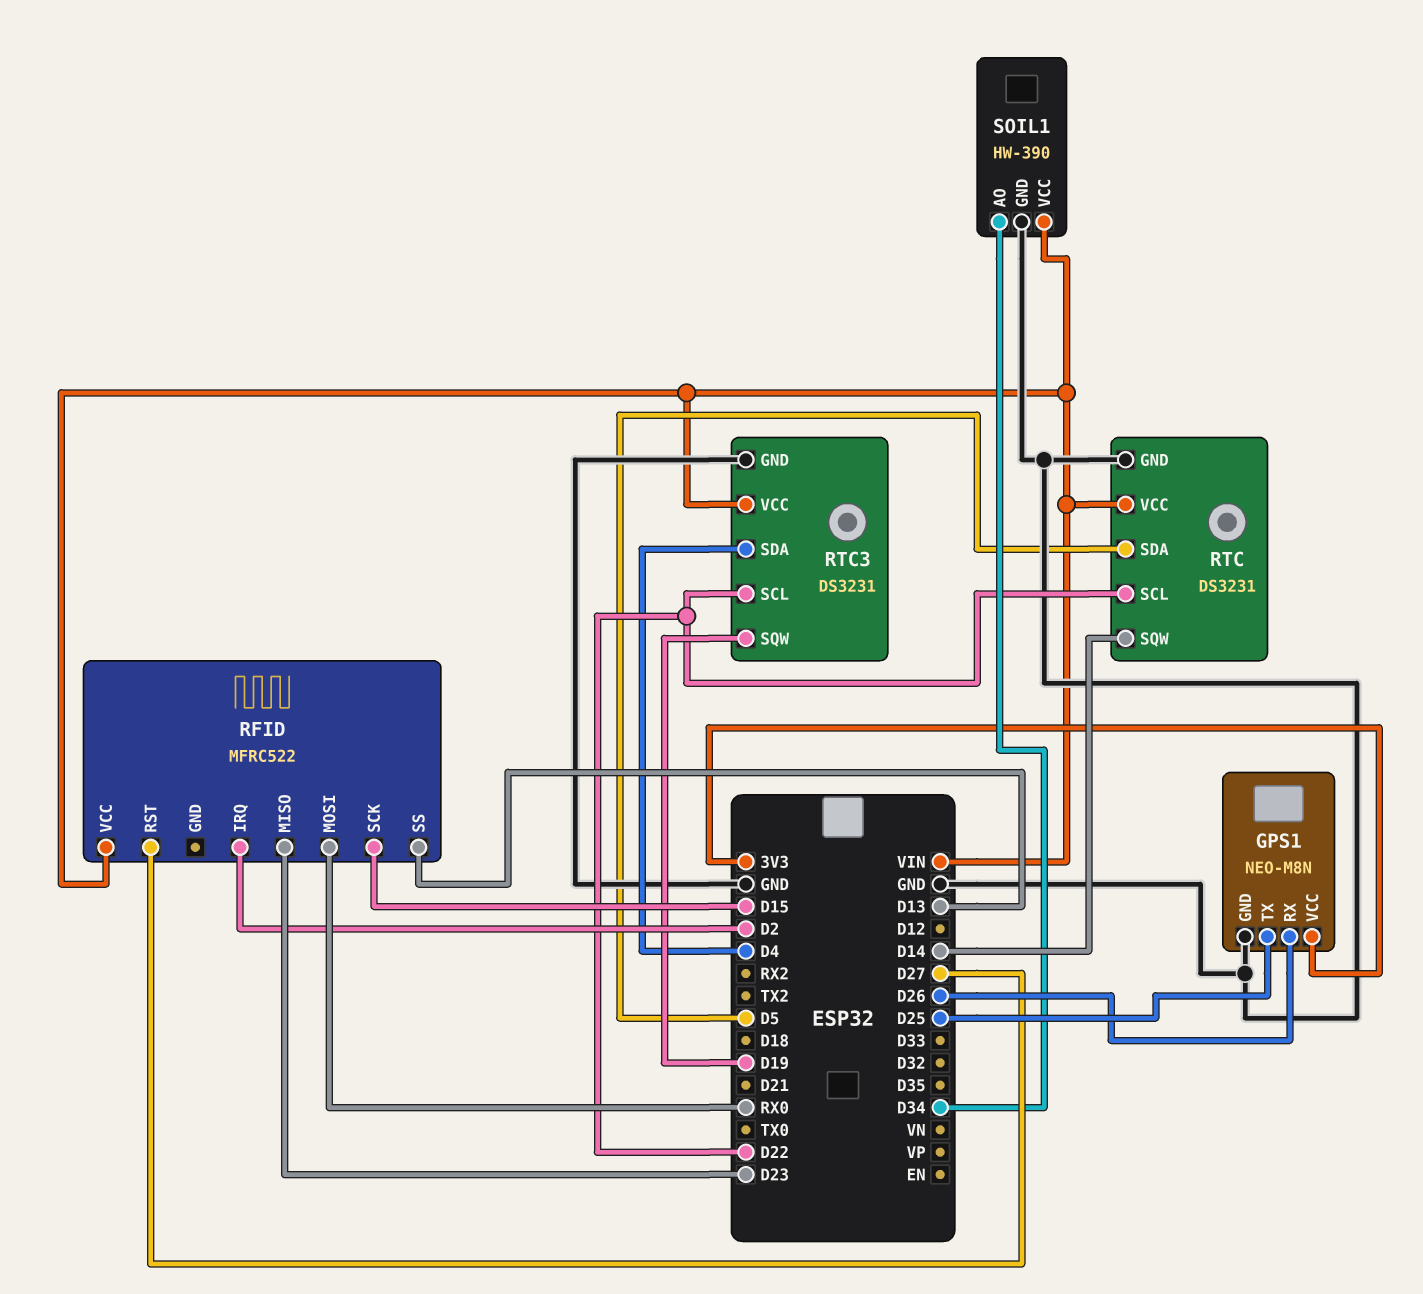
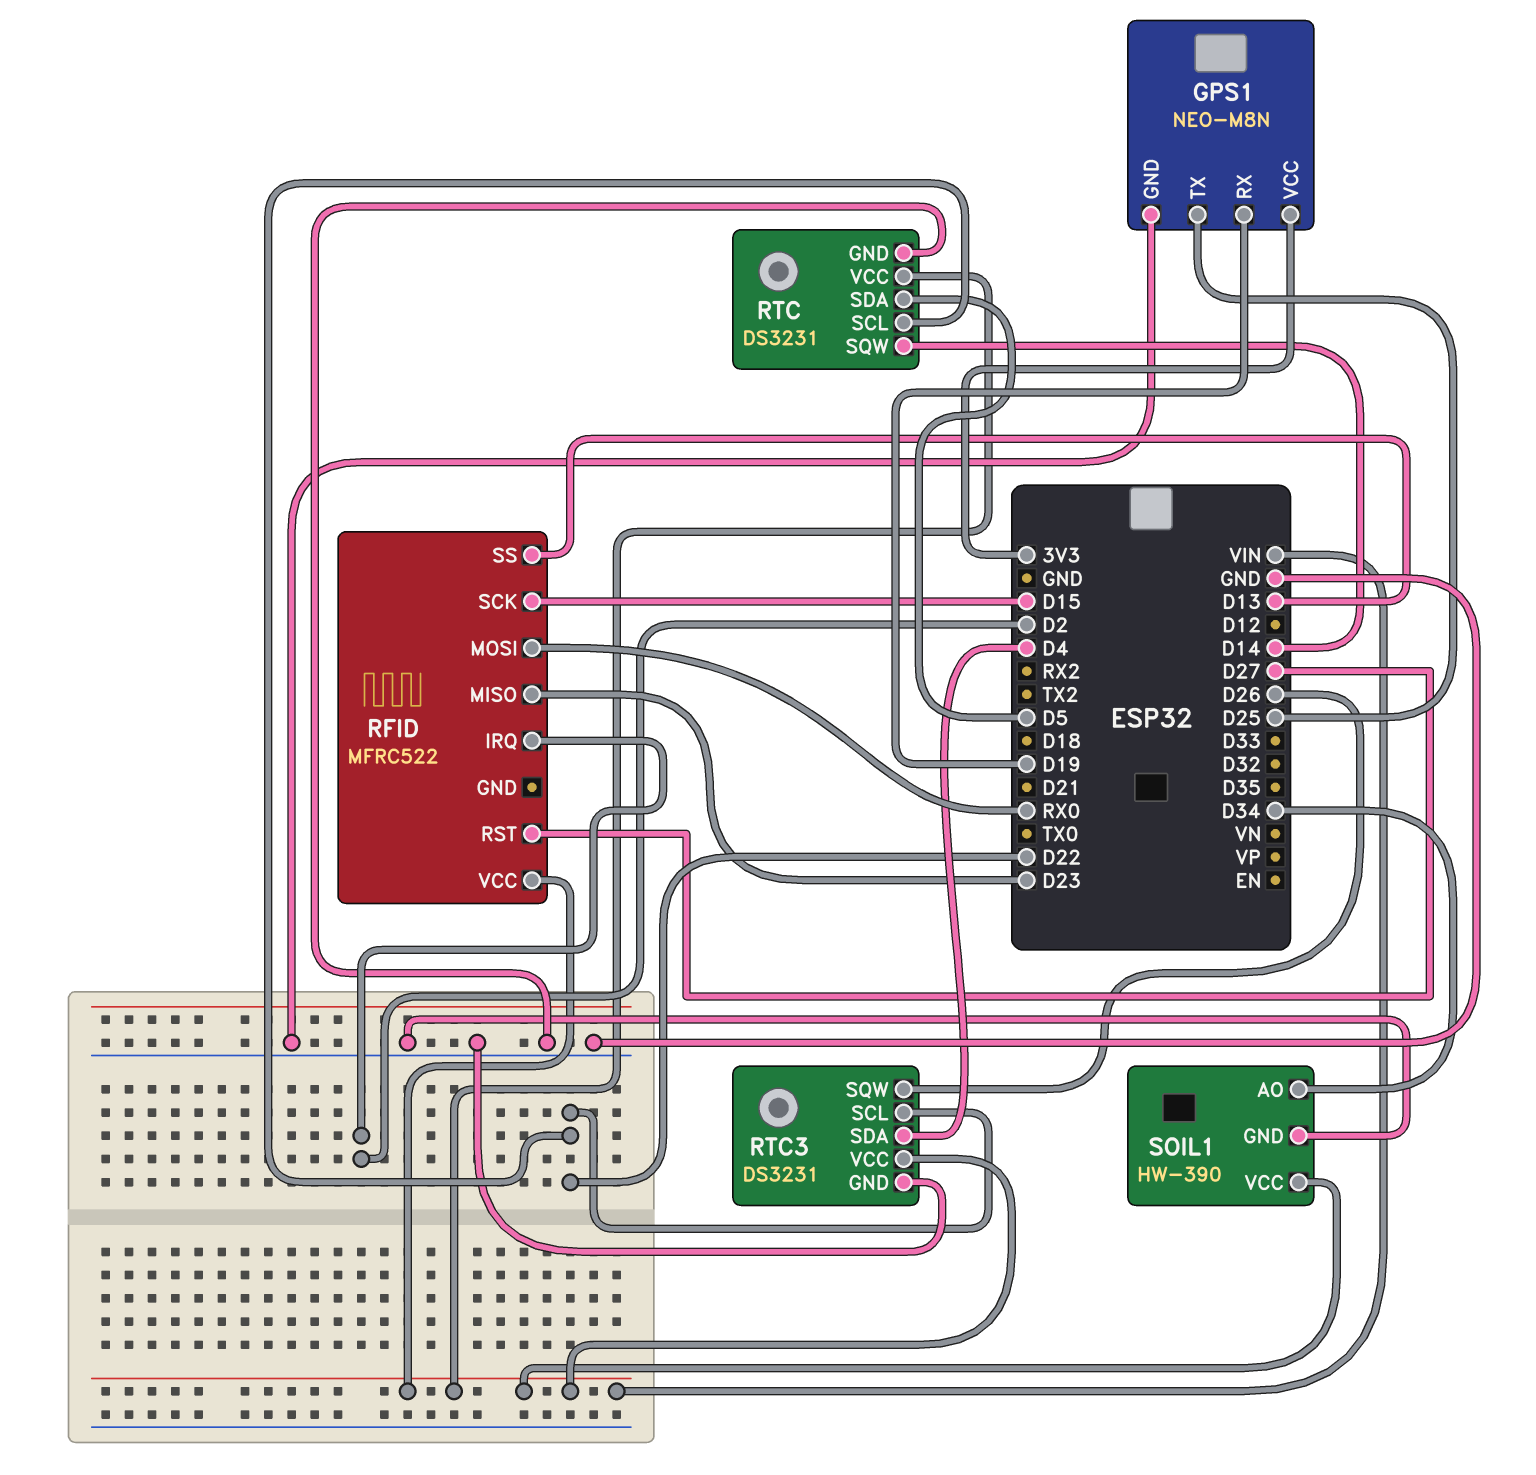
GPS1 pin RX: D26 -> D19
RTC3 pin SQW: D19 -> D26

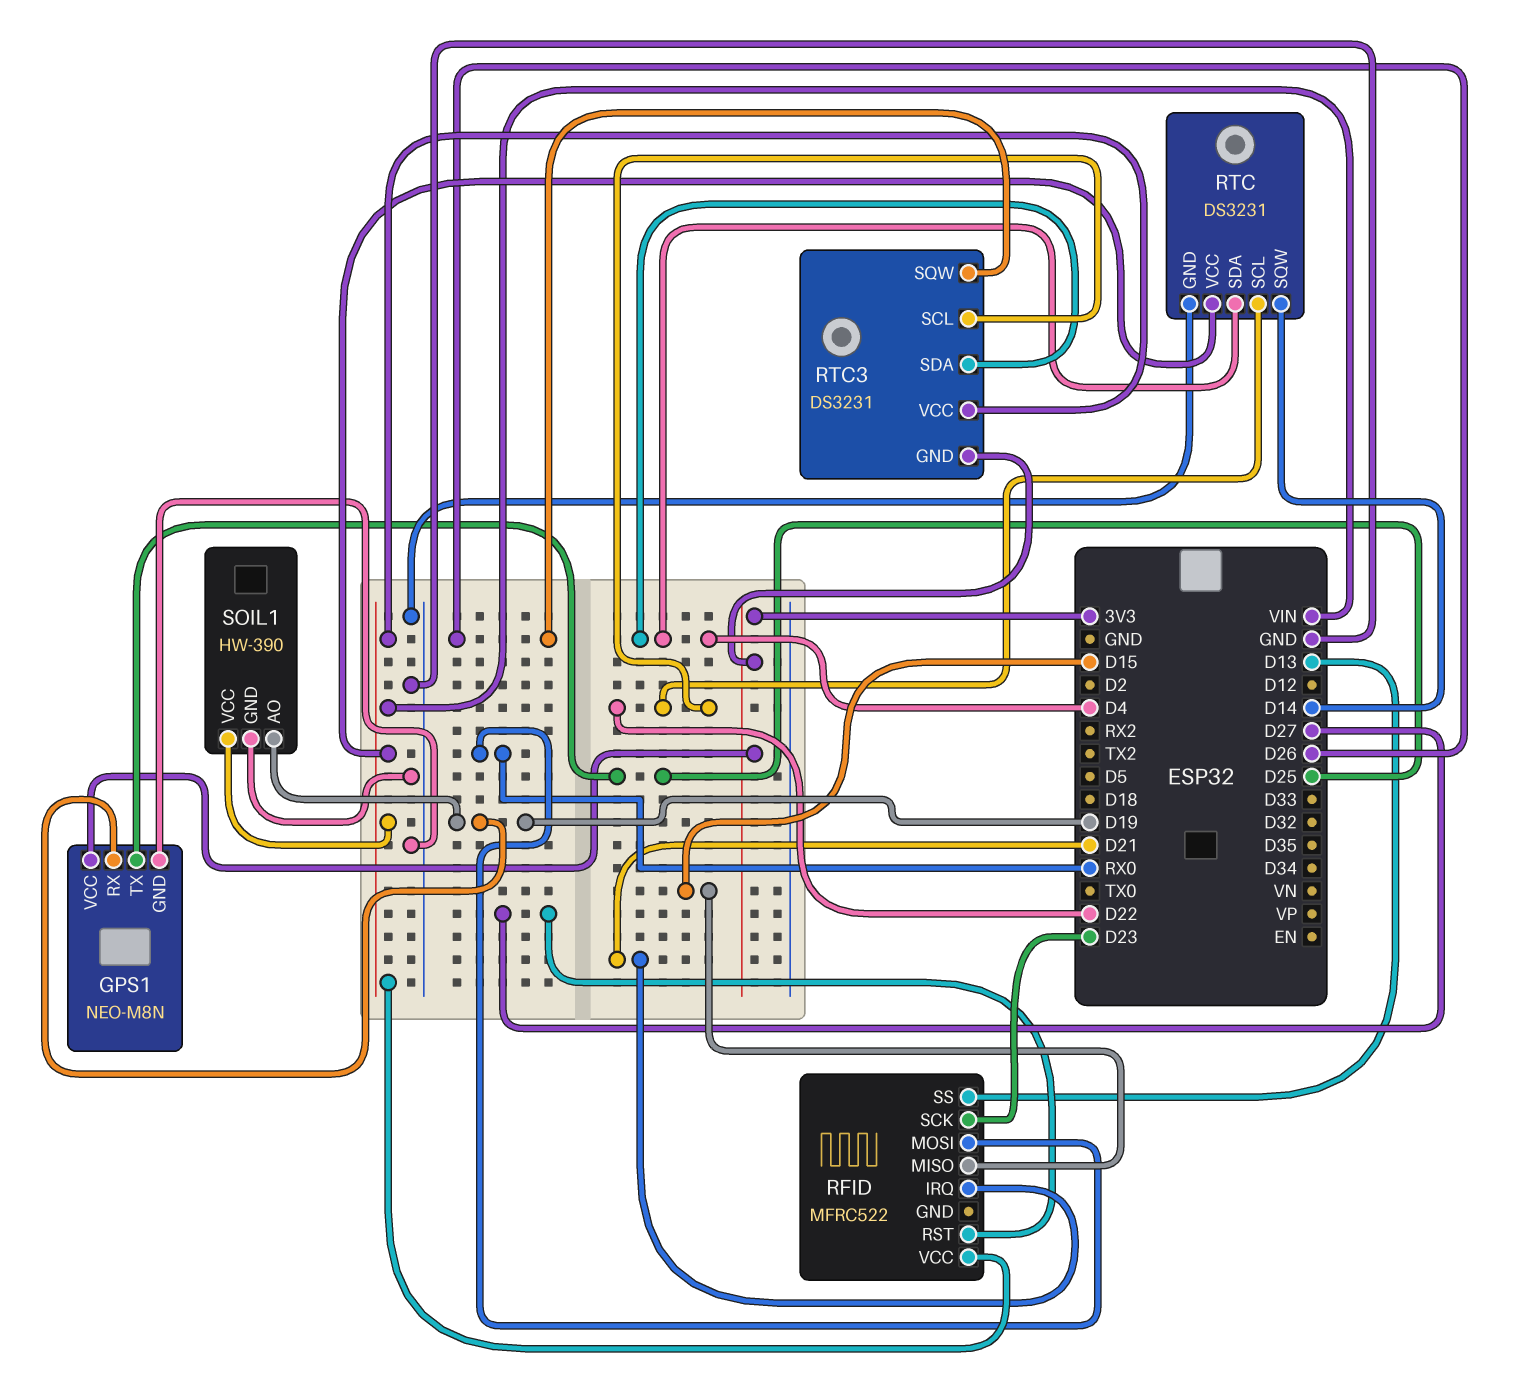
RFID pin IRQ: D2 -> D21
RFID pin MISO: D23 -> D15
RFID pin SCK: D15 -> D23
RTC pin SDA: D5 -> D4
RTC3 pin GND: GND -> 3V3
SOIL1 pin AO: D34 -> D19

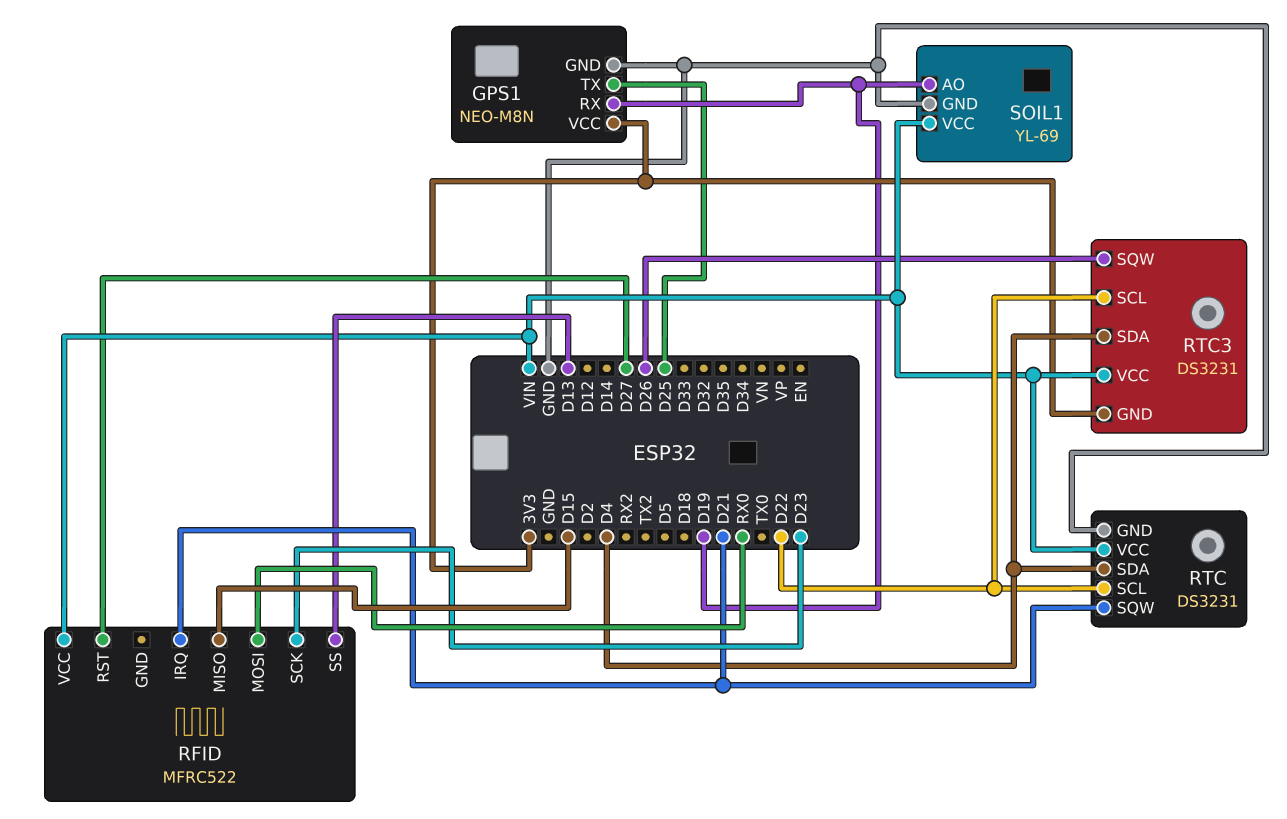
RTC pin SQW: D14 -> D21
SOIL1: HW-390 -> YL-69

